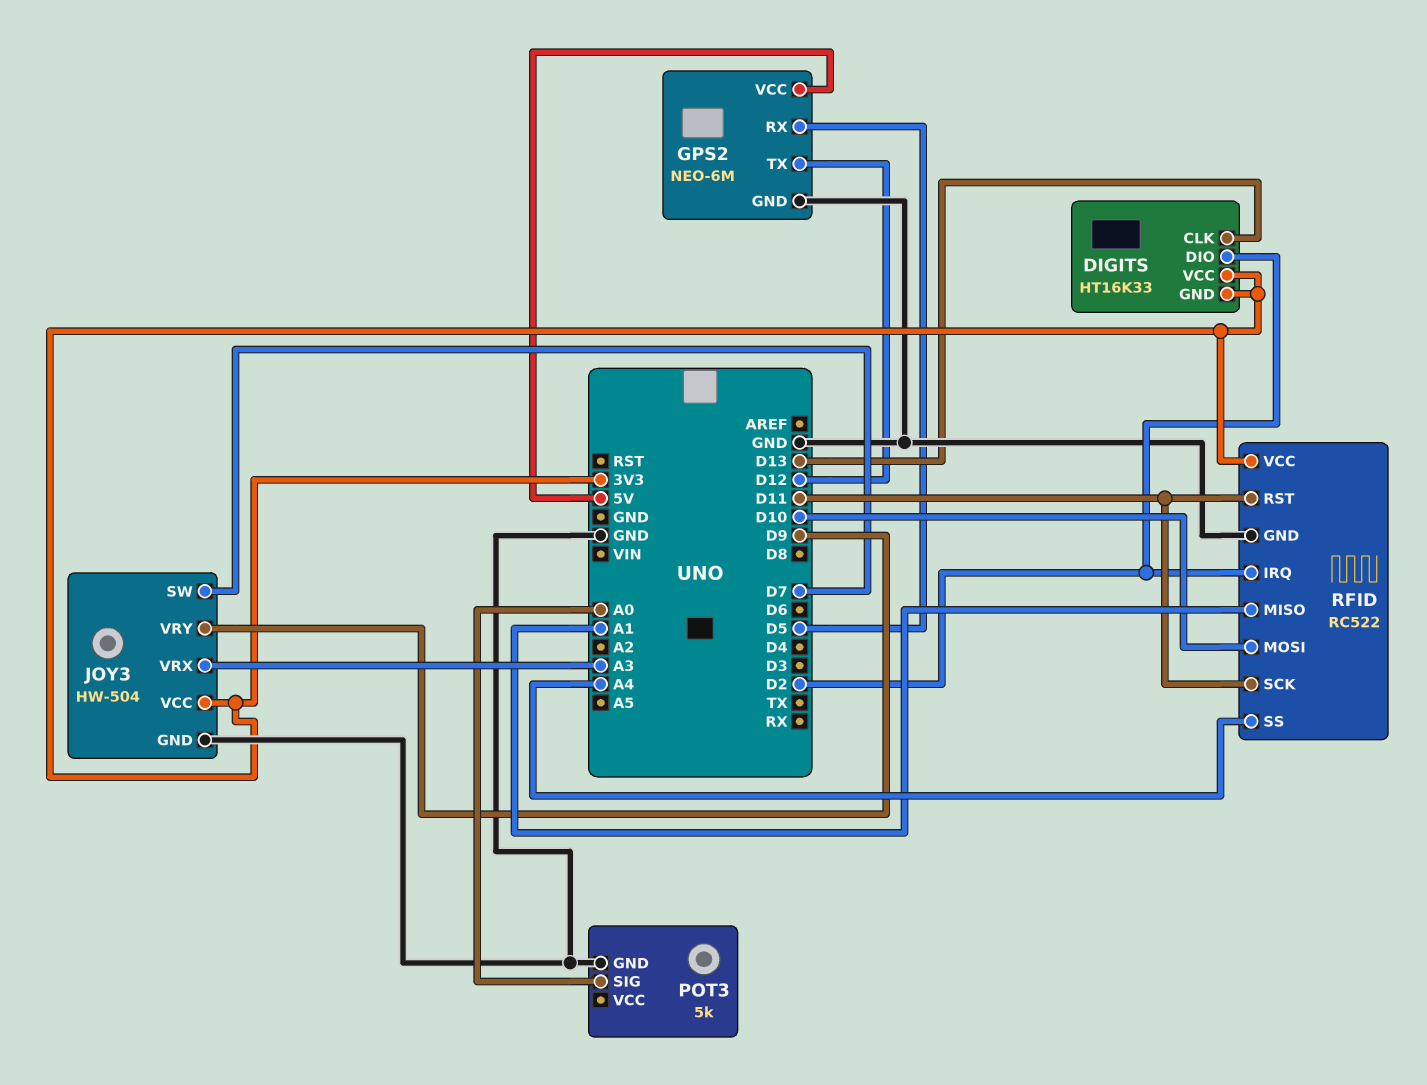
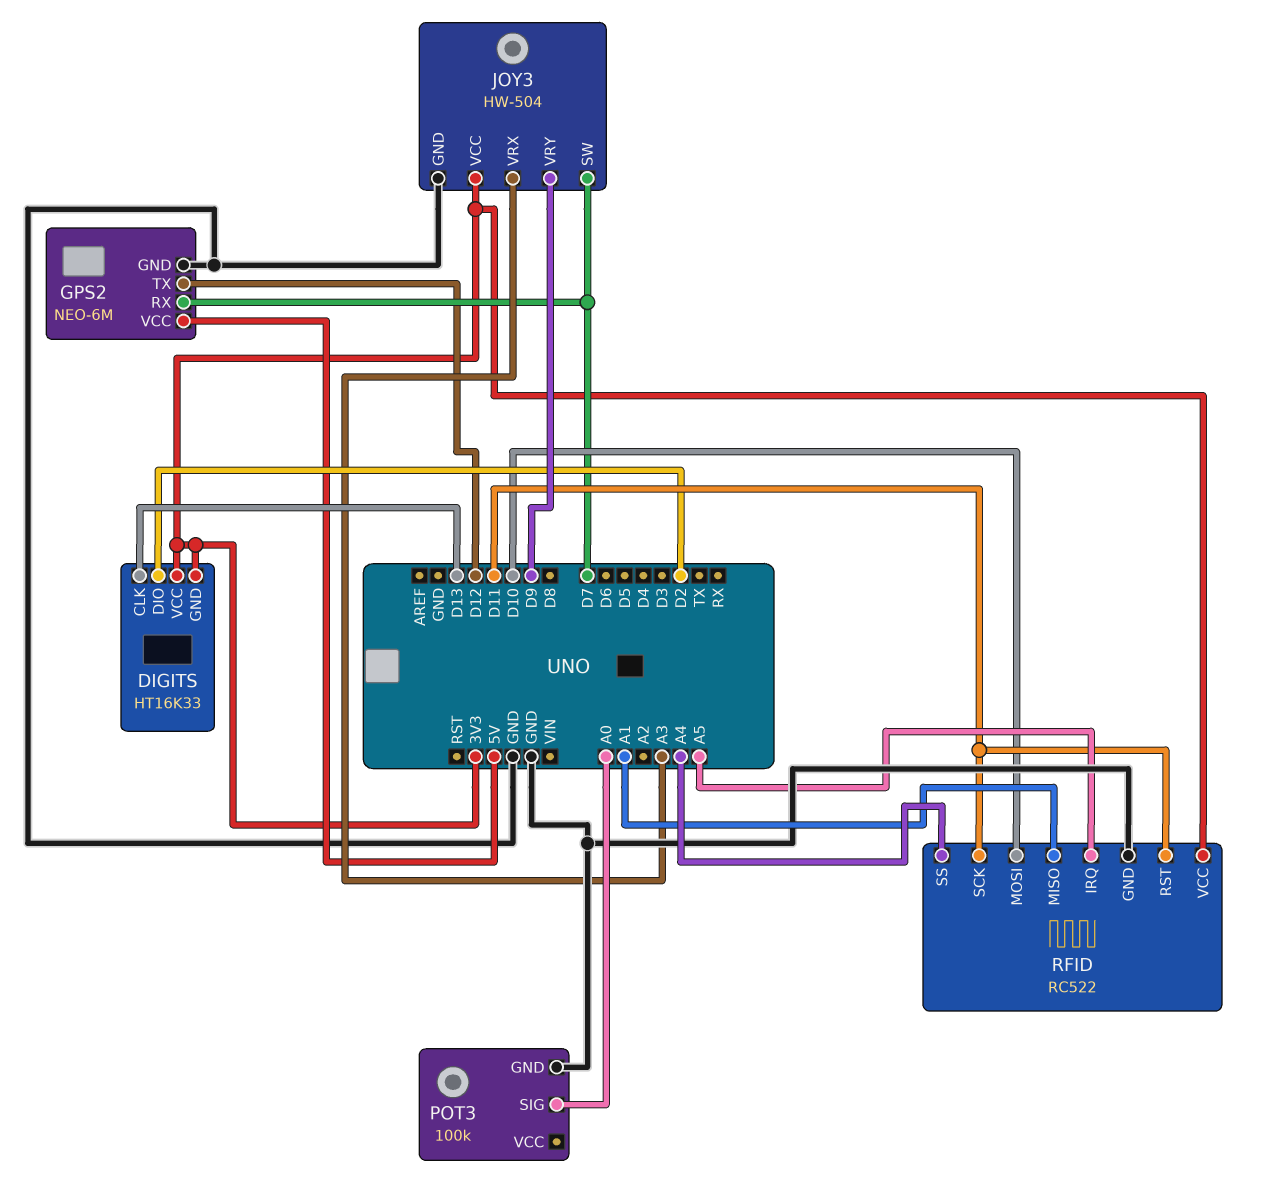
GPS2 pin RX: D5 -> D7
POT3: 5k -> 100k
RFID pin IRQ: D2 -> A5

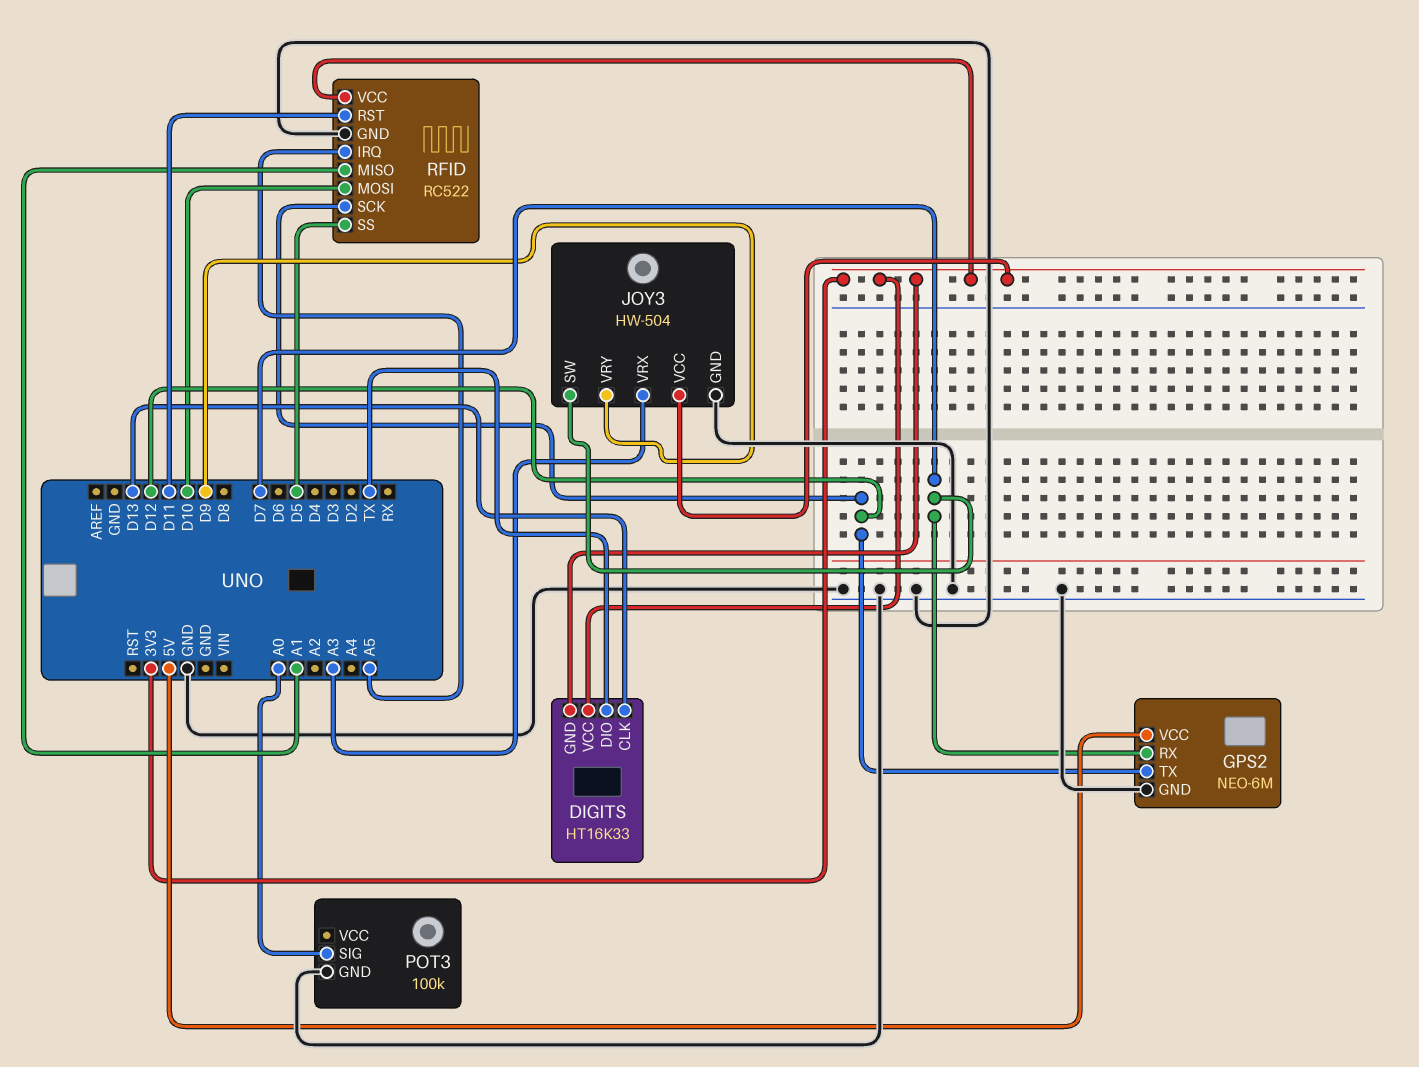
DIGITS pin DIO: D2 -> TX
RFID pin SCK: D11 -> D12
RFID pin SS: A4 -> D5

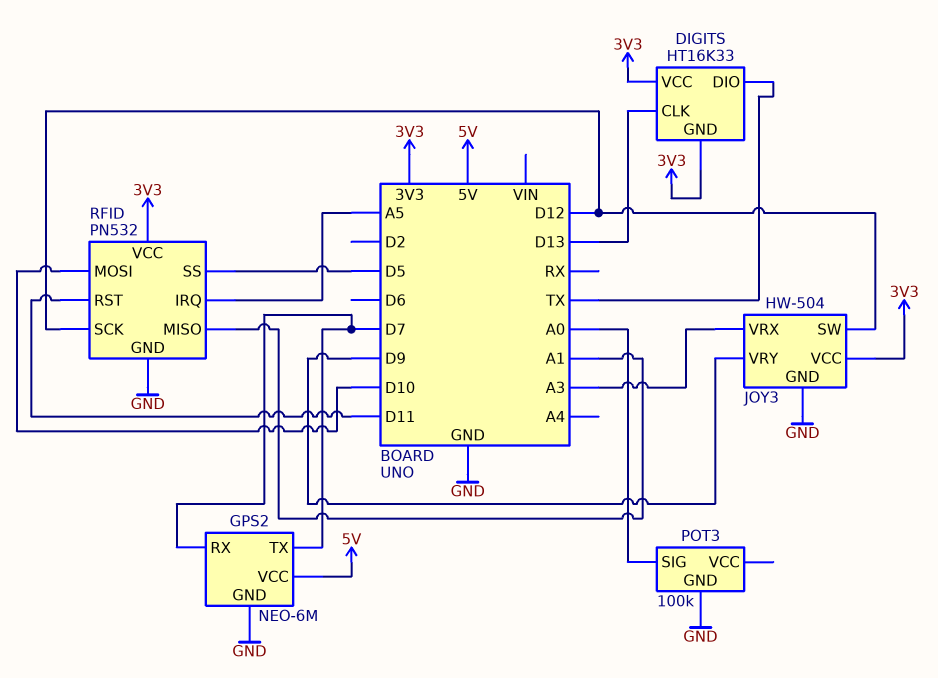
GPS2 pin TX: D12 -> D7
JOY3 pin SW: D7 -> D12
RFID: RC522 -> PN532

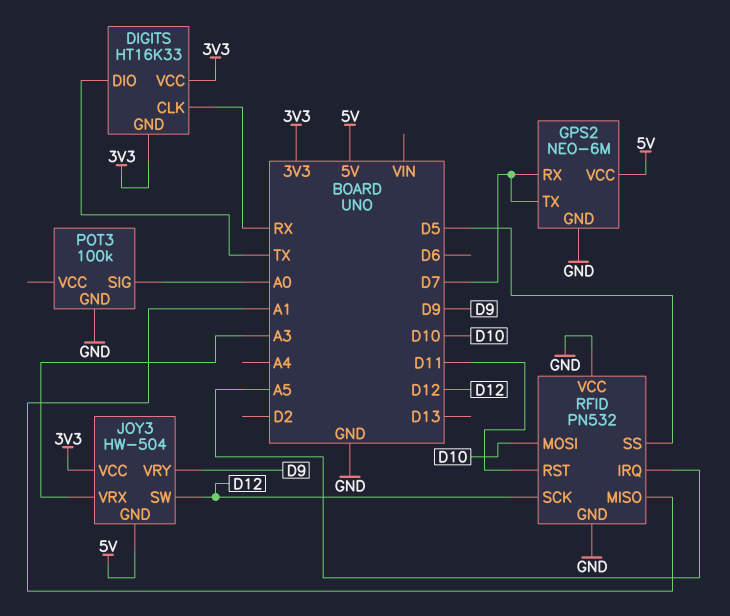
DIGITS pin CLK: D13 -> RX
JOY3 pin GND: GND -> 5V
RFID pin VCC: 3V3 -> GND

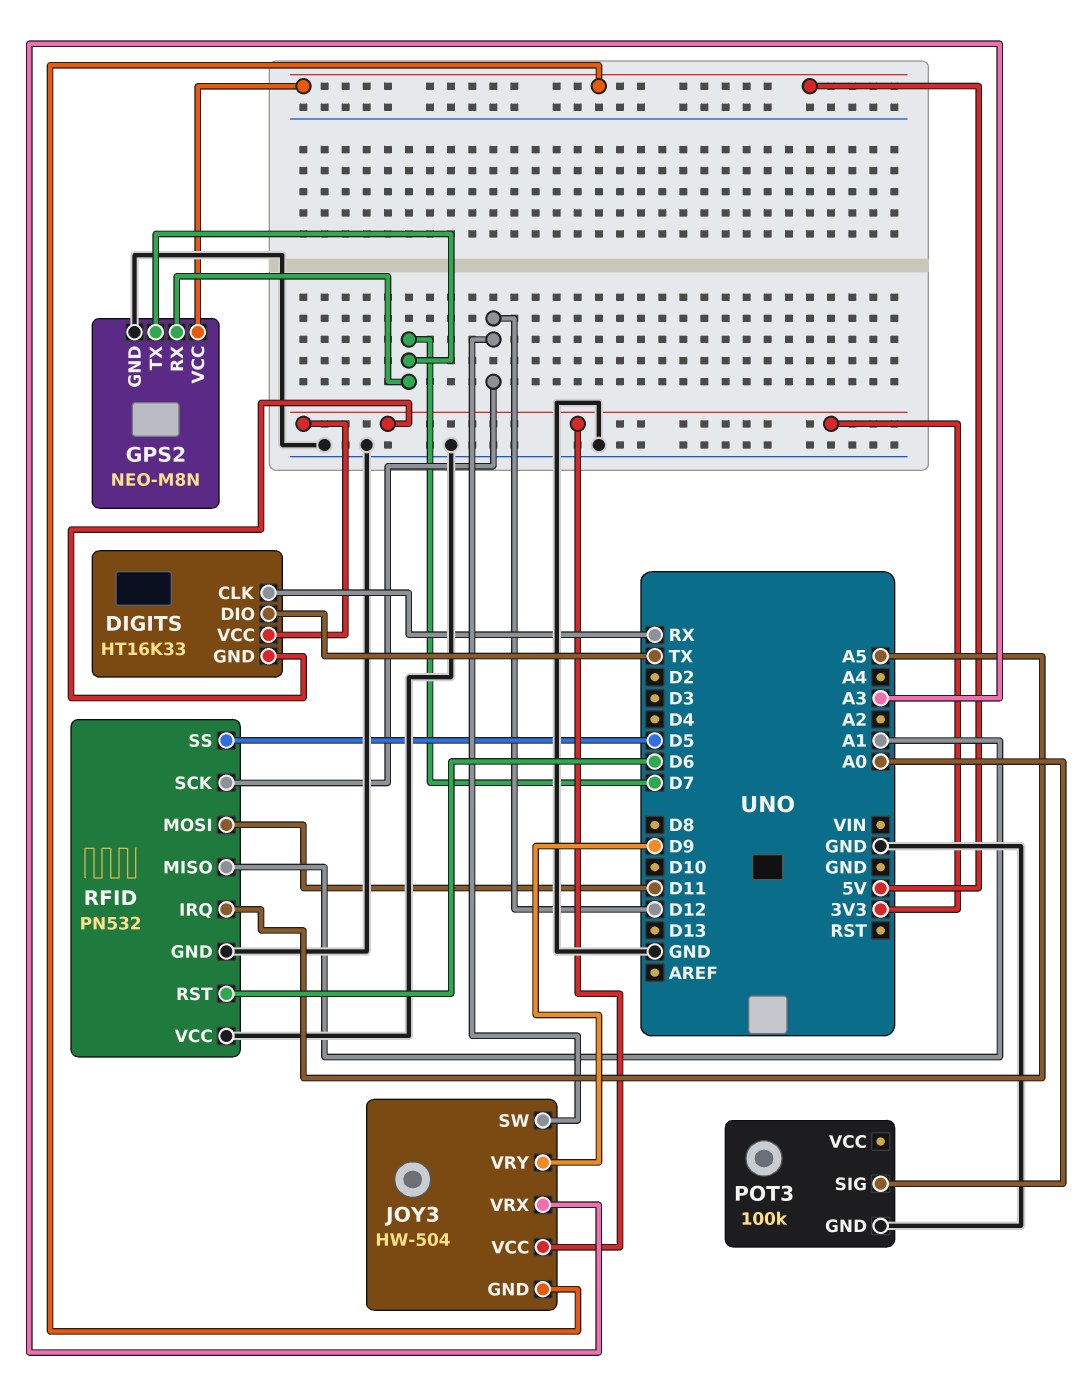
GPS2: NEO-6M -> NEO-M8N
RFID pin MOSI: D10 -> D11
RFID pin RST: D11 -> D6

